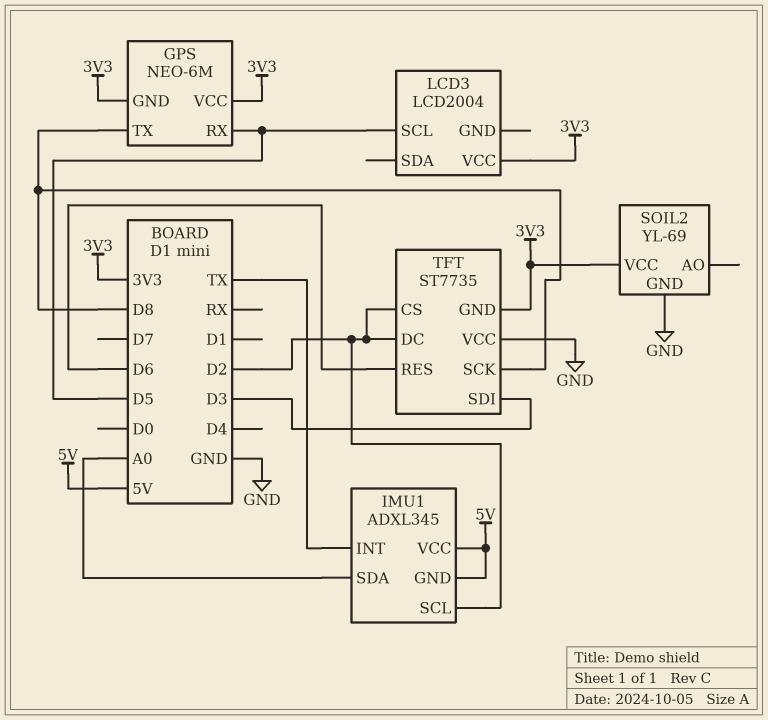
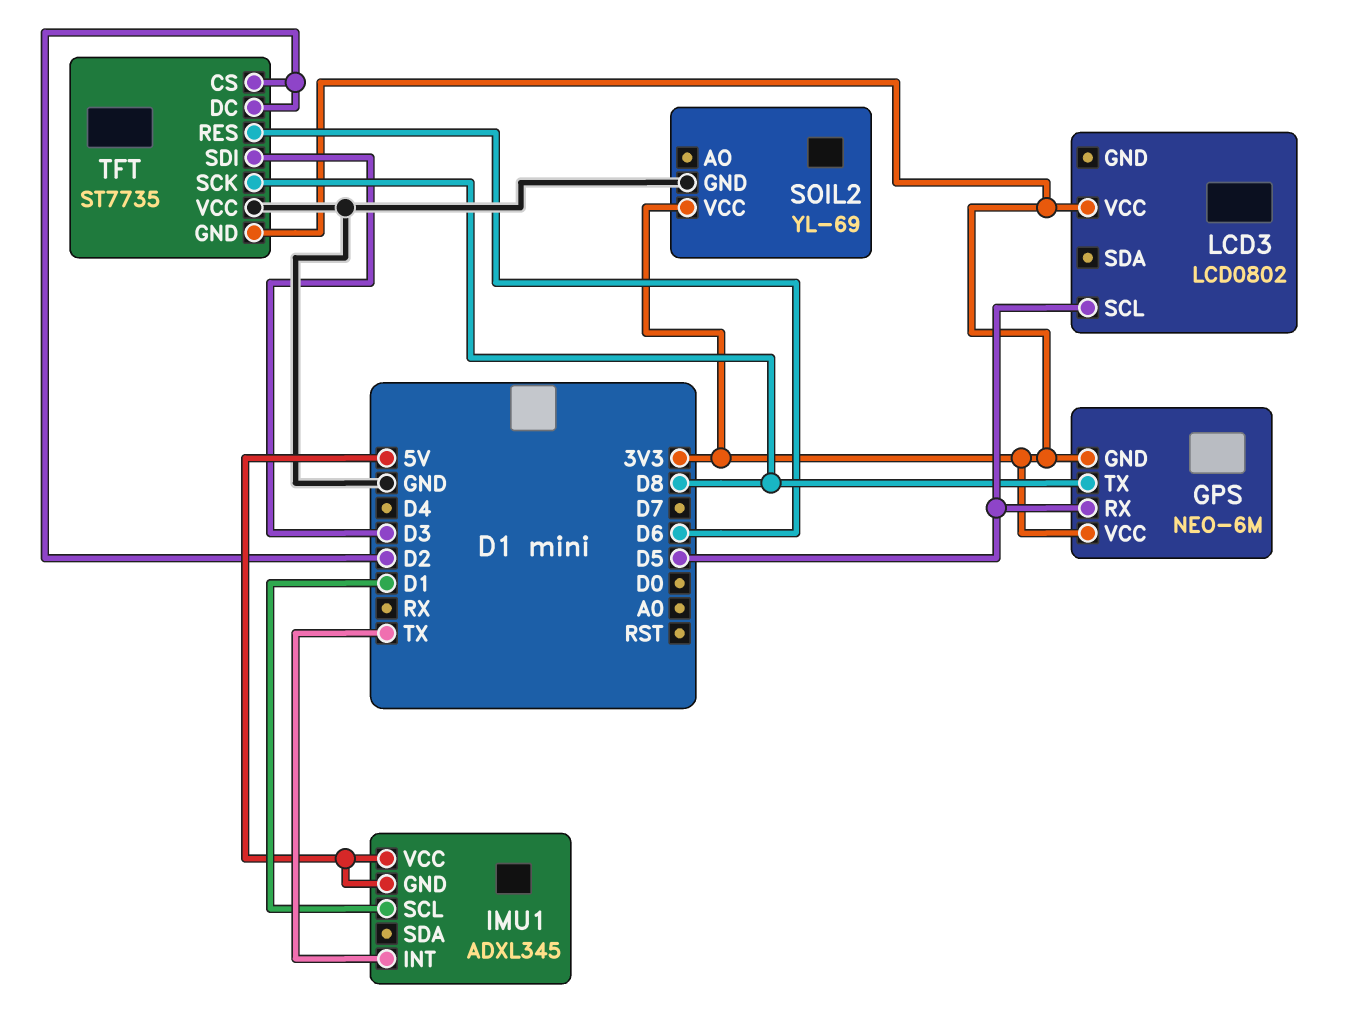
IMU1 pin SCL: D2 -> D1
IMU1 pin SDA: A0 -> none
LCD3: LCD2004 -> LCD0802

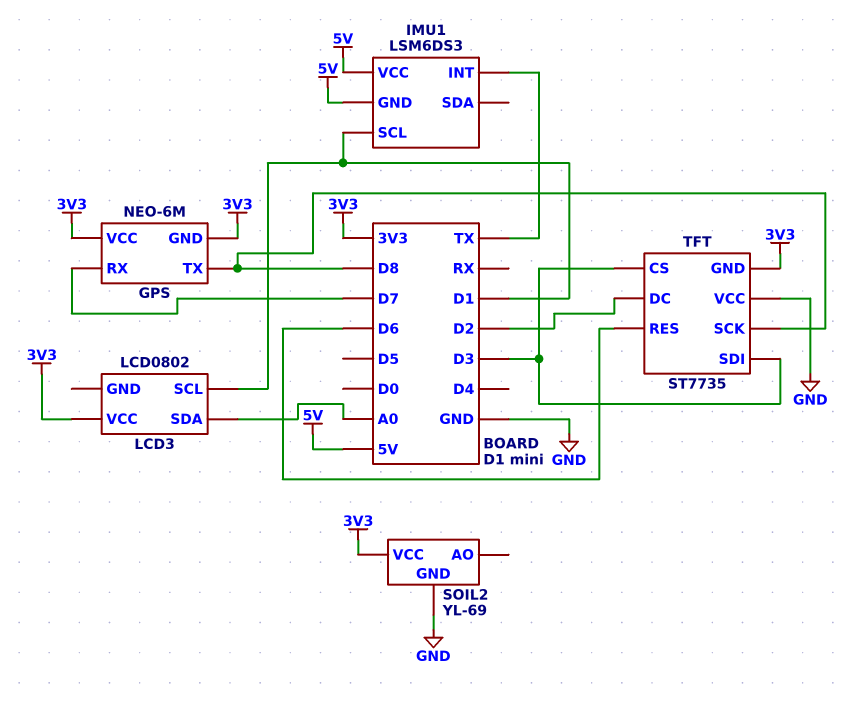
GPS pin RX: D5 -> D7
IMU1: ADXL345 -> LSM6DS3
LCD3 pin SCL: D5 -> D1
LCD3 pin SDA: none -> A0
TFT pin CS: D2 -> D3

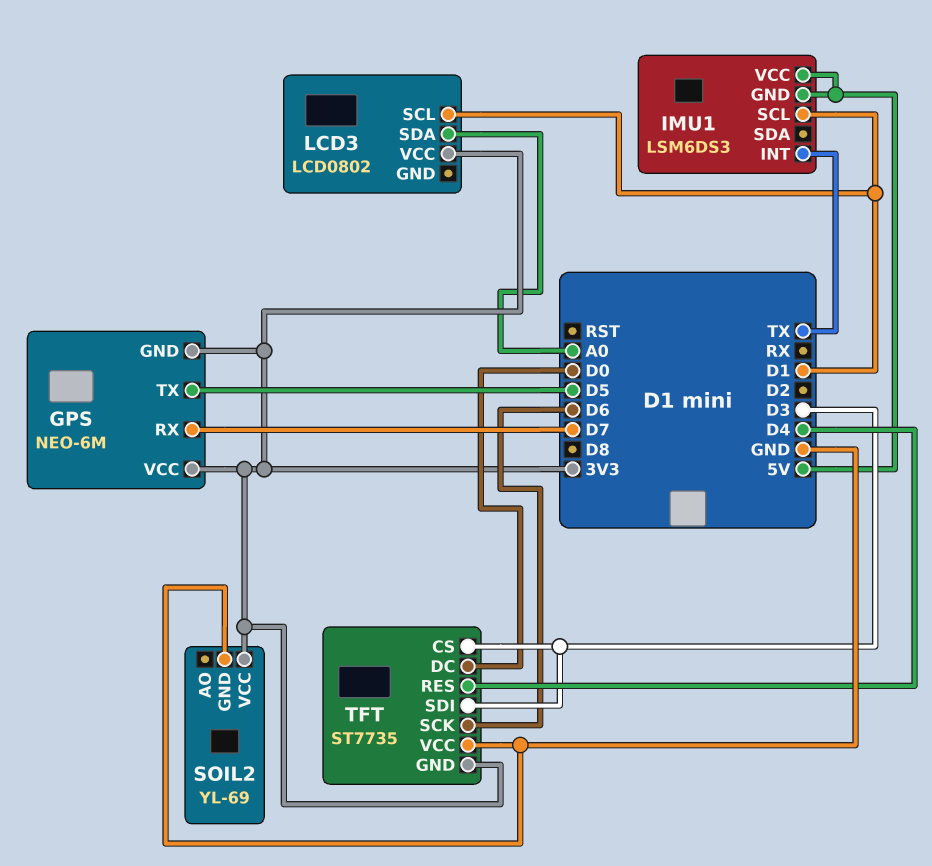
GPS pin TX: D8 -> D5
TFT pin DC: D2 -> D0
TFT pin RES: D6 -> D4
TFT pin SCK: D8 -> D6

